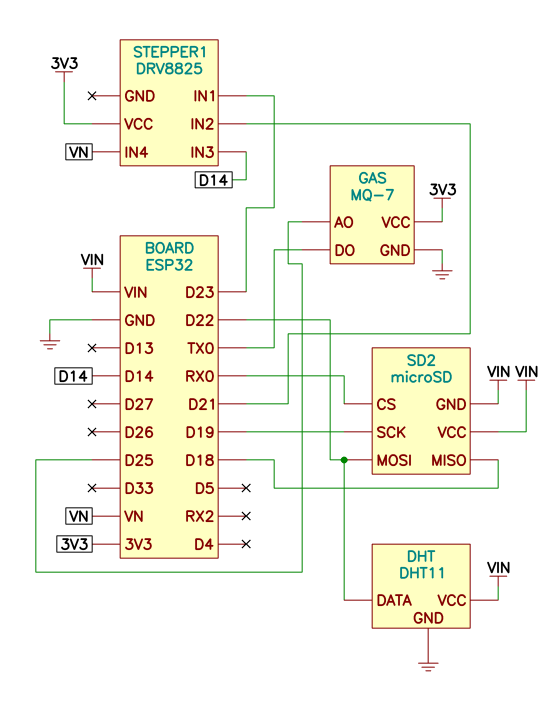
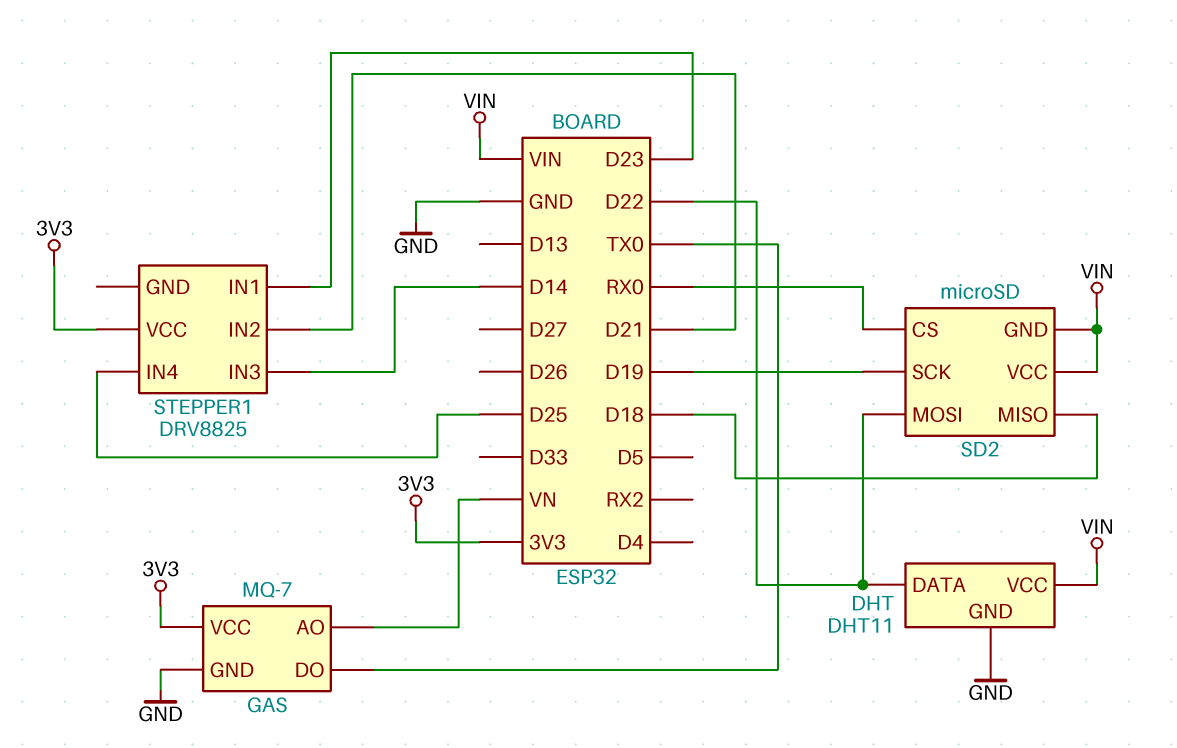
GAS pin AO: D25 -> VN
STEPPER1 pin IN4: VN -> D25

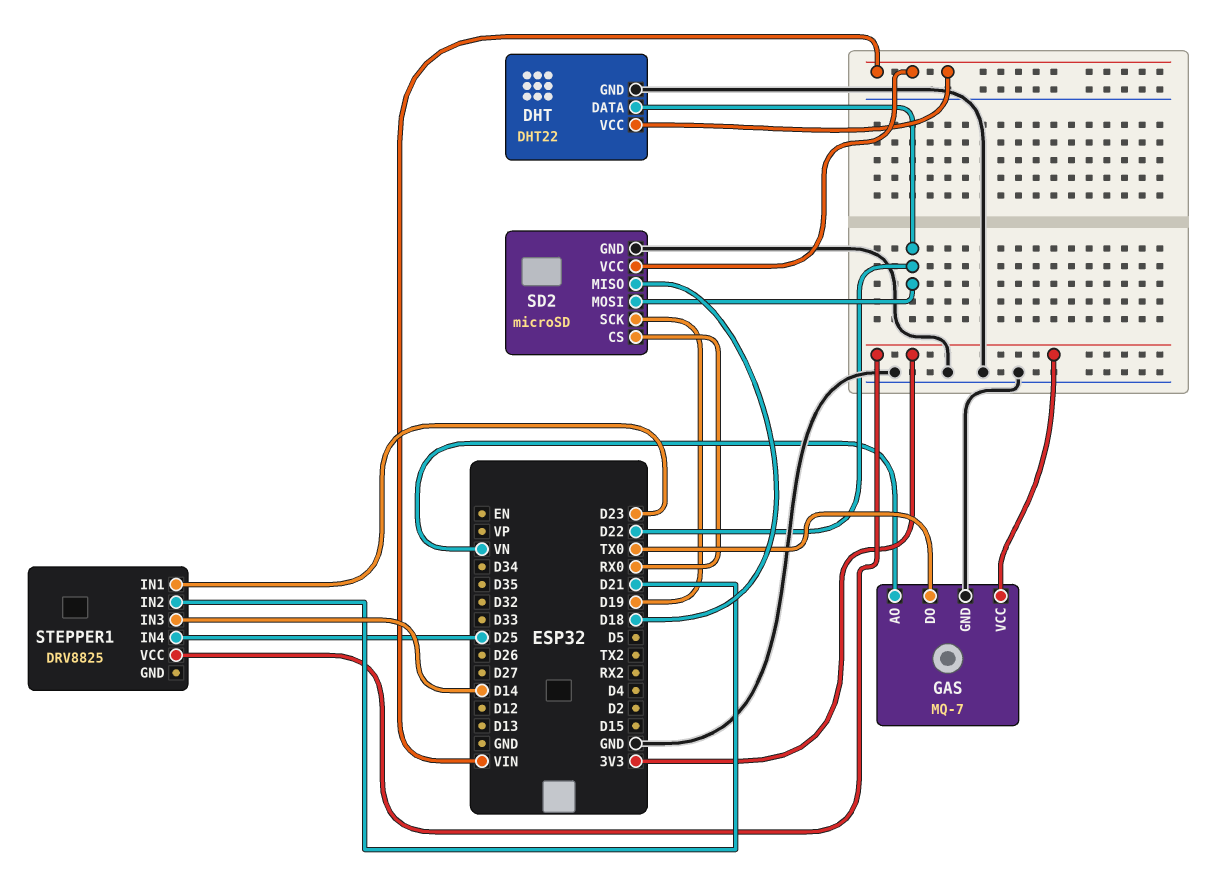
DHT: DHT11 -> DHT22
SD2 pin GND: VIN -> GND

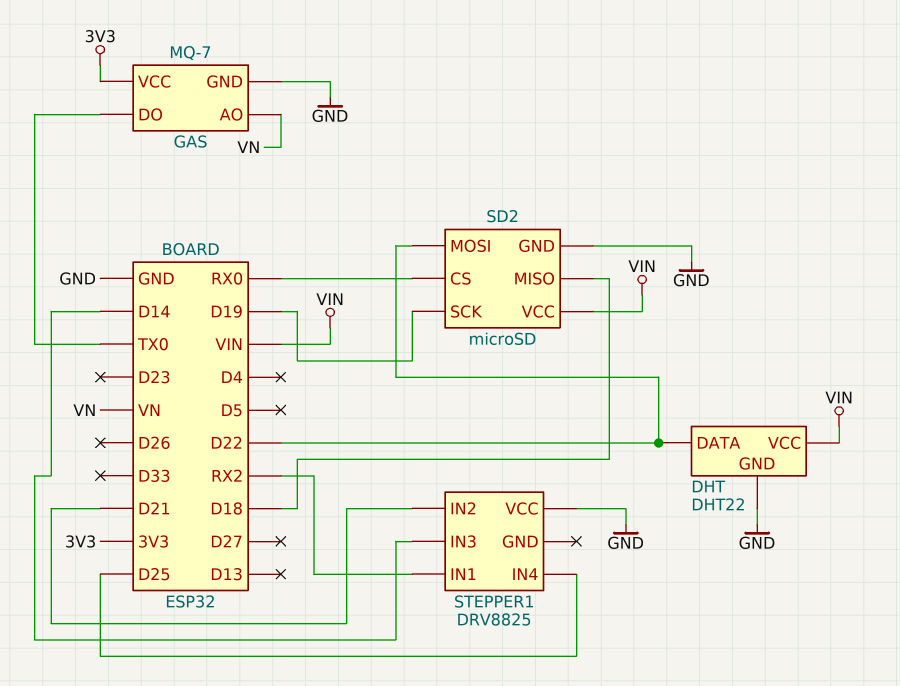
STEPPER1 pin IN1: D23 -> RX2
STEPPER1 pin VCC: 3V3 -> GND

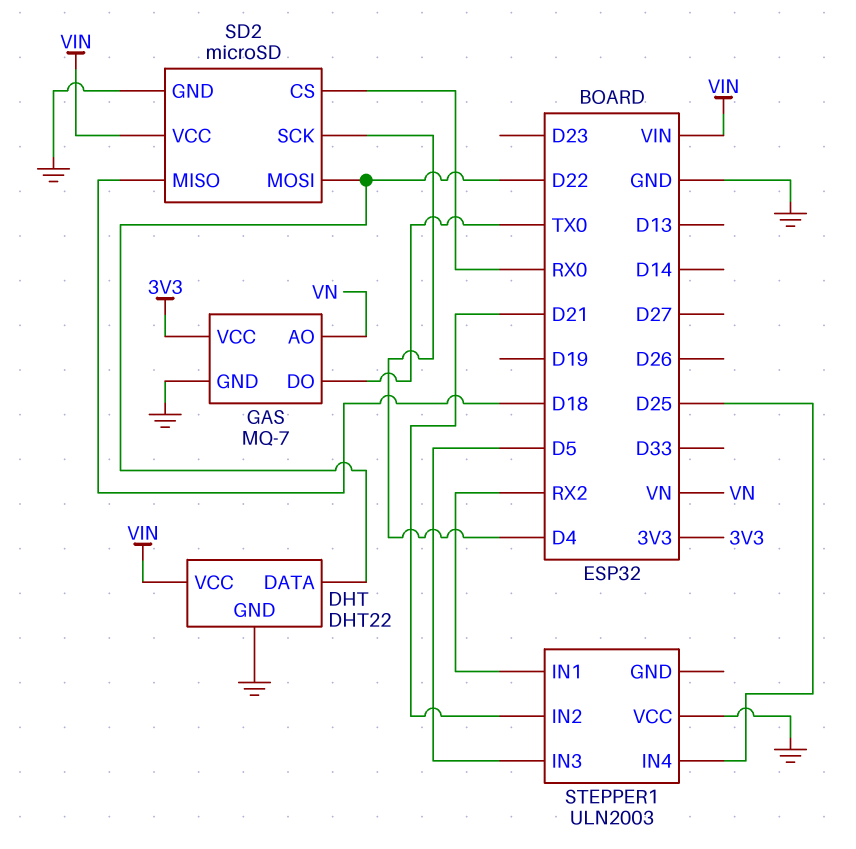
SD2 pin SCK: D19 -> D4
STEPPER1: DRV8825 -> ULN2003
STEPPER1 pin IN3: D14 -> D5

